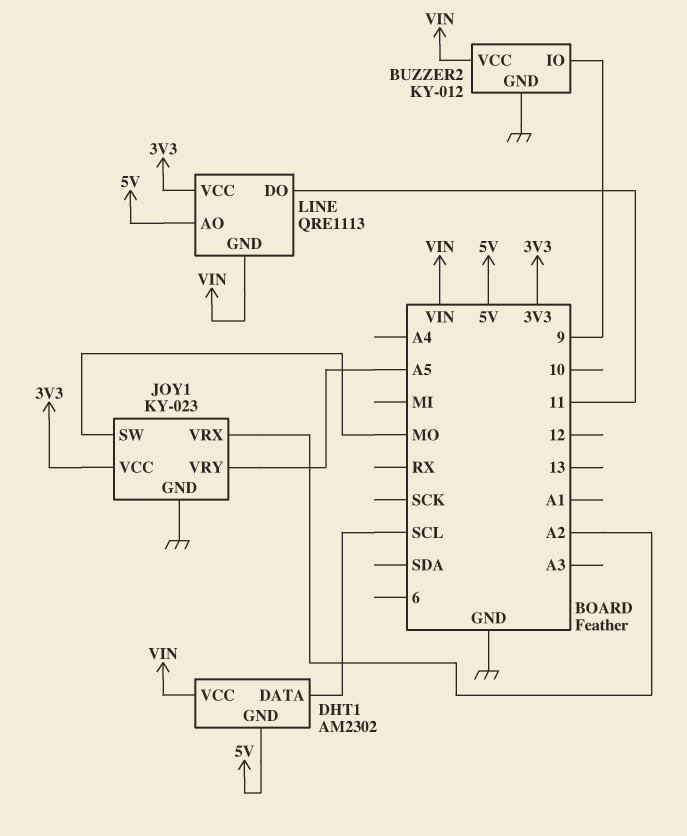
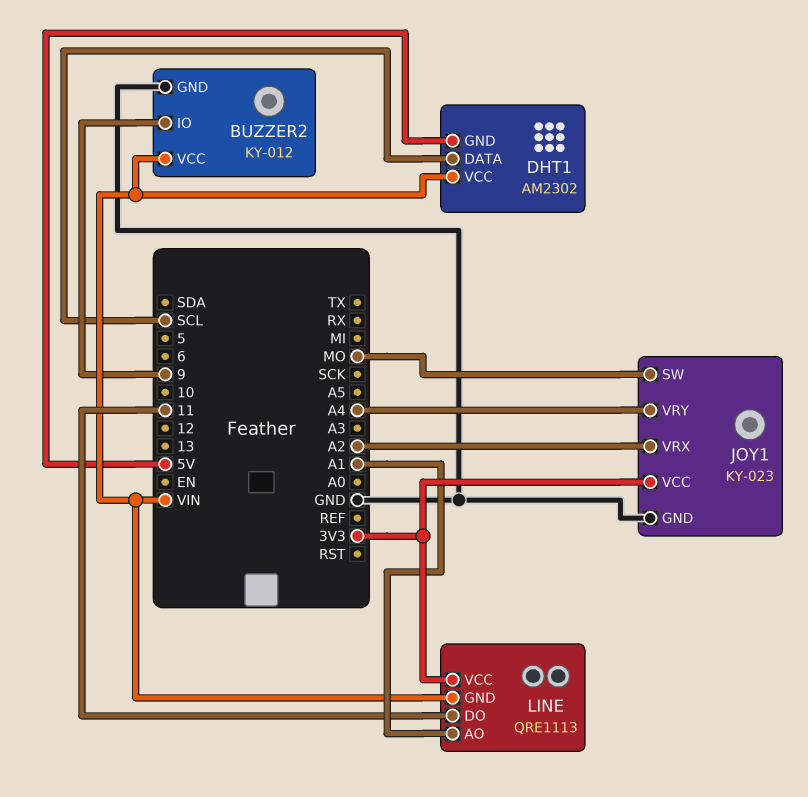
JOY1 pin VRY: A5 -> A4
LINE pin AO: 5V -> A1

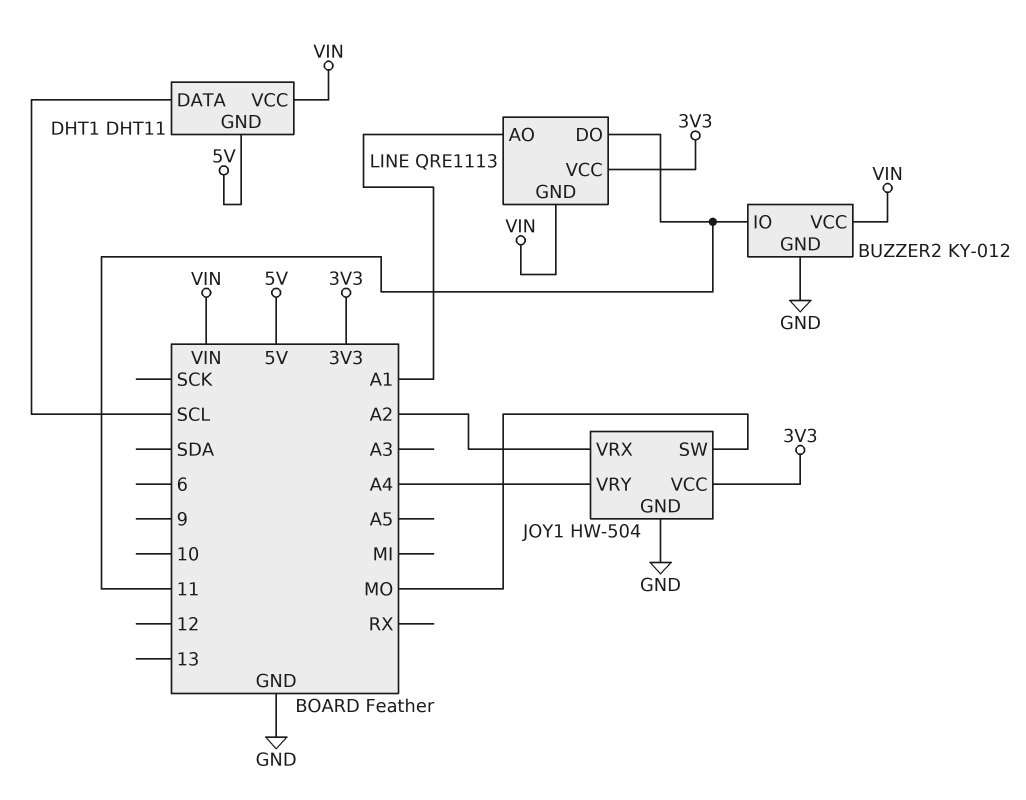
BUZZER2 pin IO: 9 -> 11
DHT1: AM2302 -> DHT11
JOY1: KY-023 -> HW-504

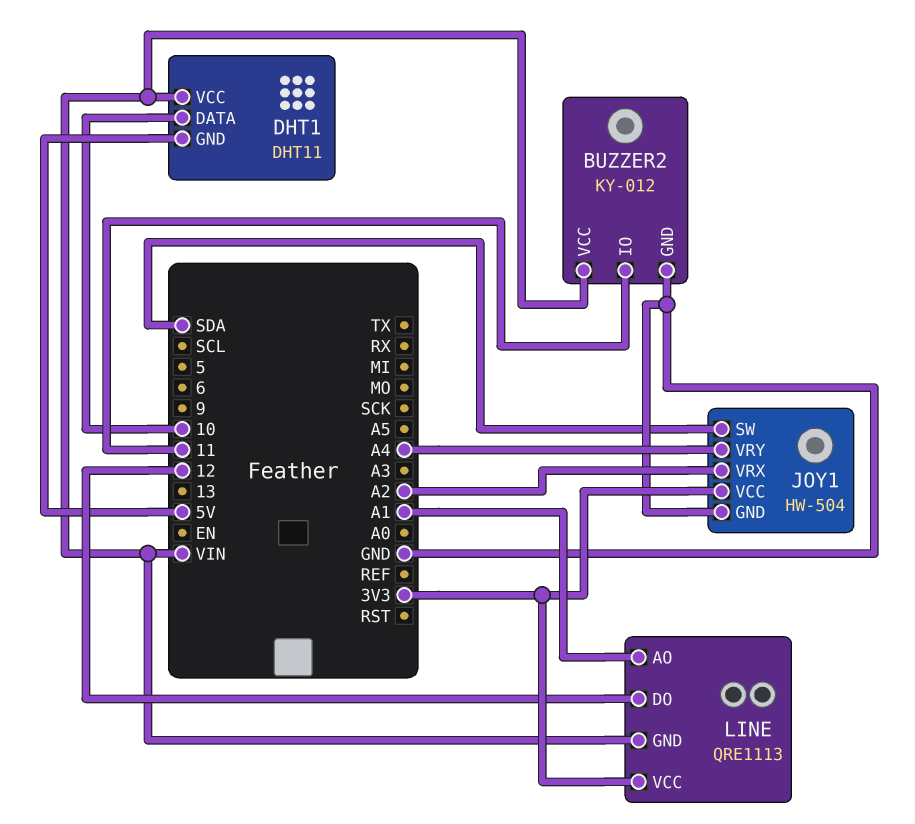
DHT1 pin DATA: SCL -> 10
JOY1 pin SW: MO -> SDA
LINE pin DO: 11 -> 12

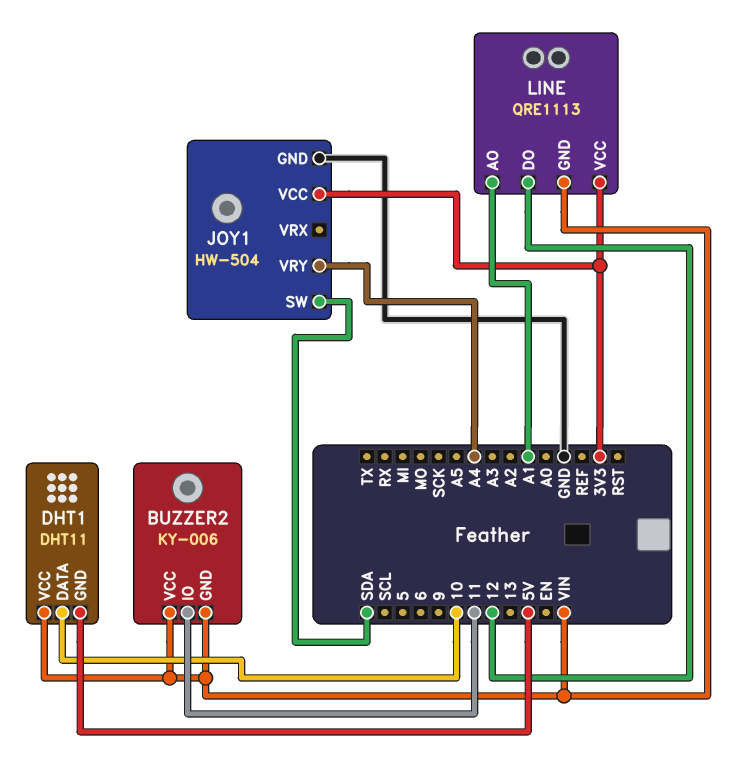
BUZZER2: KY-012 -> KY-006
BUZZER2 pin GND: GND -> VIN
JOY1 pin VRX: A2 -> none

